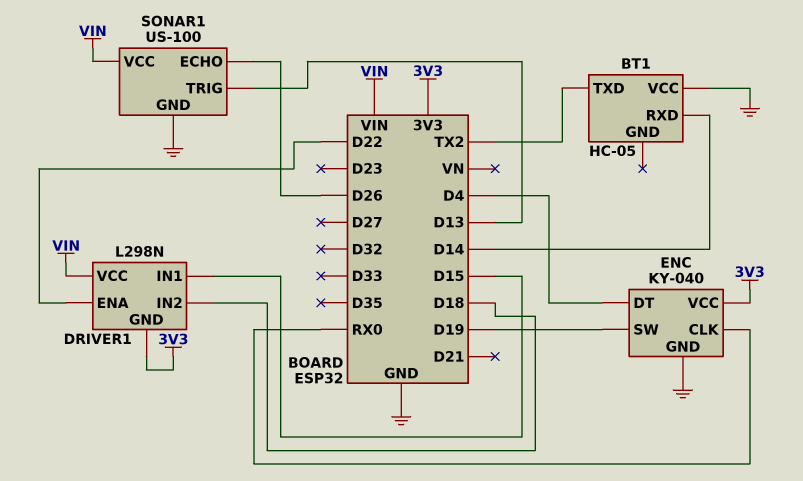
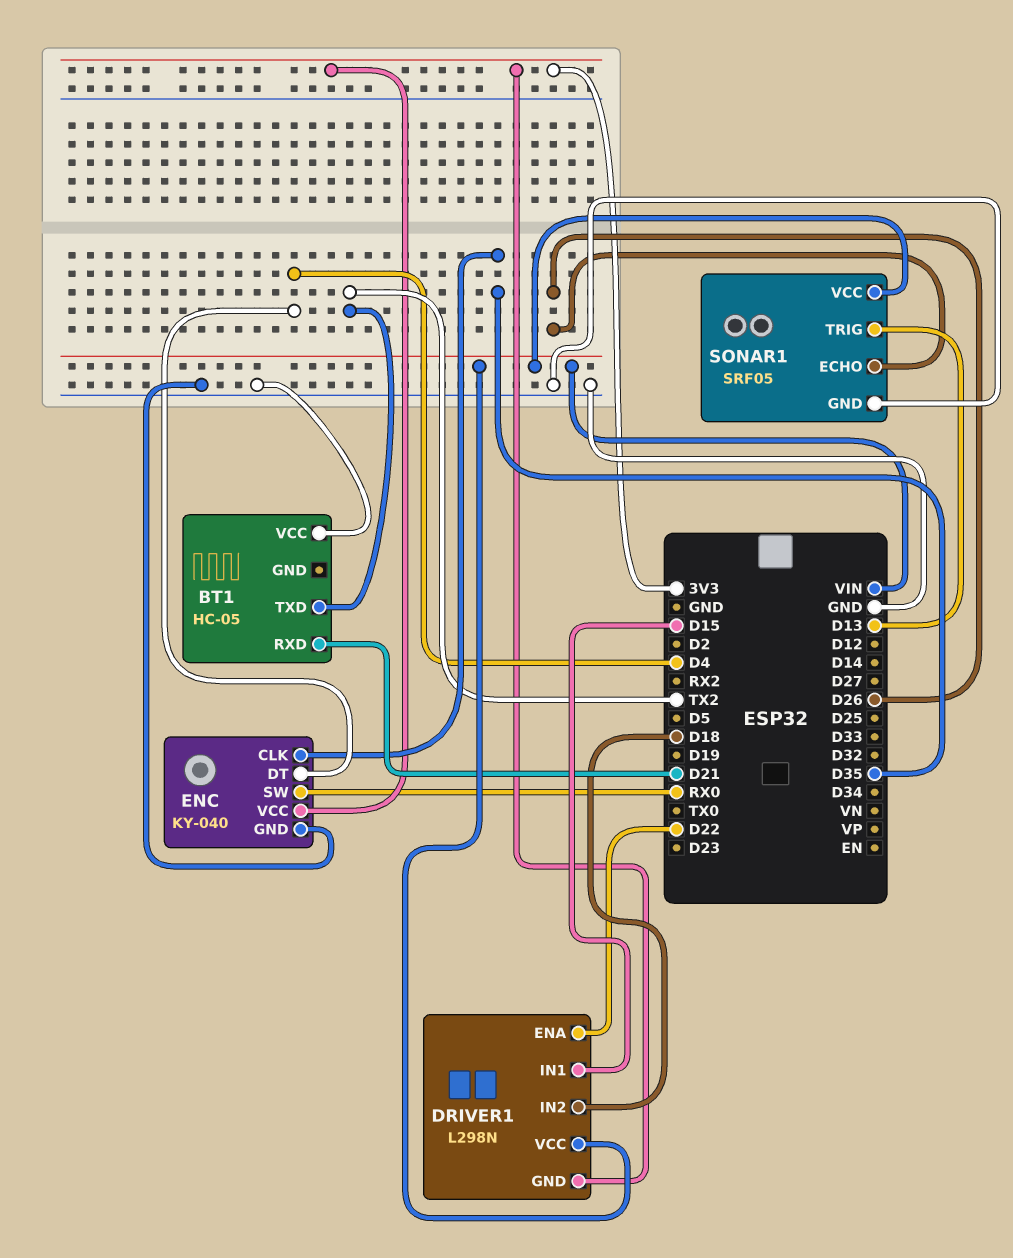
BT1 pin RXD: D14 -> D21
ENC pin CLK: RX0 -> D35
ENC pin SW: D19 -> RX0
SONAR1: US-100 -> SRF05

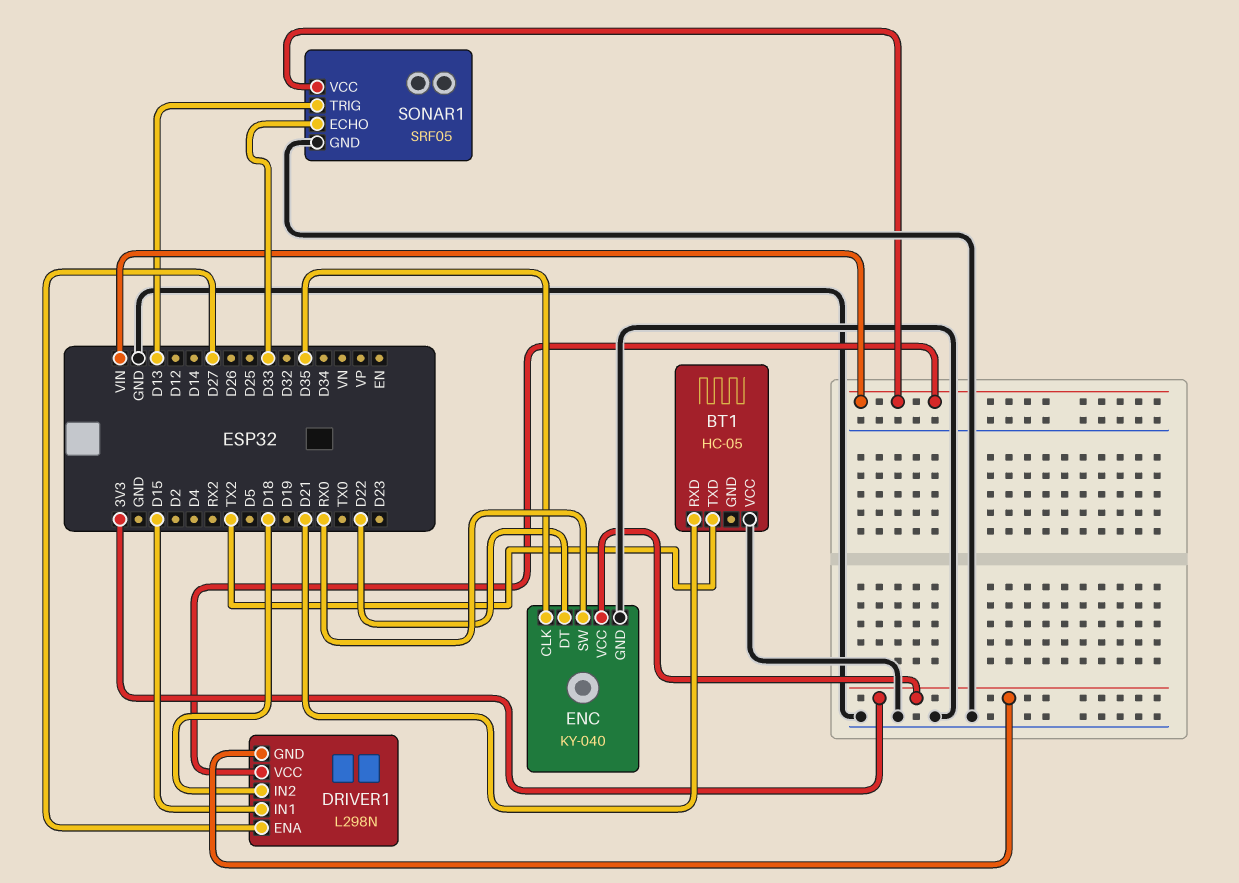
DRIVER1 pin ENA: D22 -> D27
ENC pin DT: D4 -> D22
SONAR1 pin ECHO: D26 -> D33

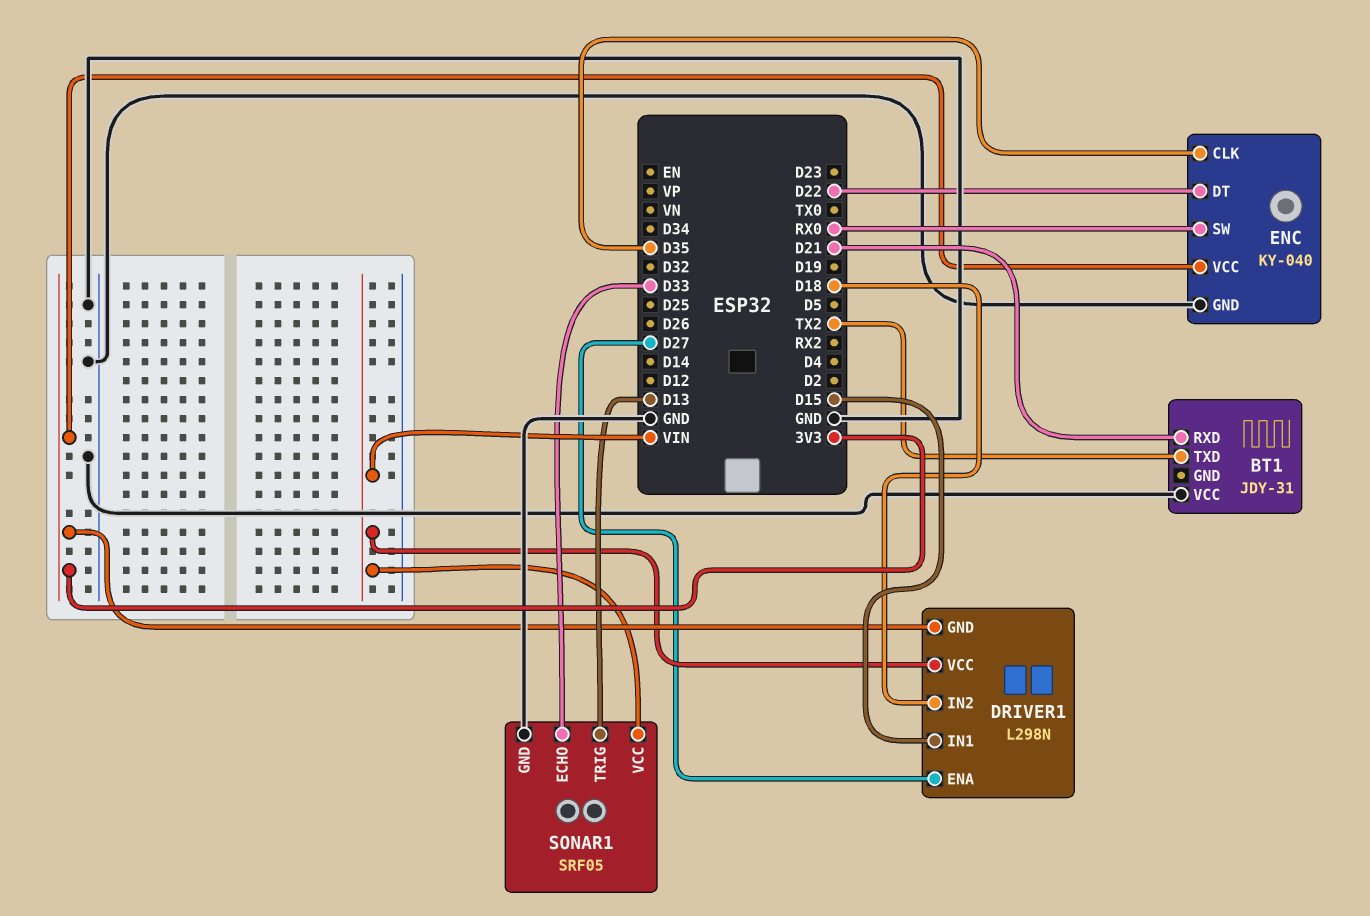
BT1: HC-05 -> JDY-31

